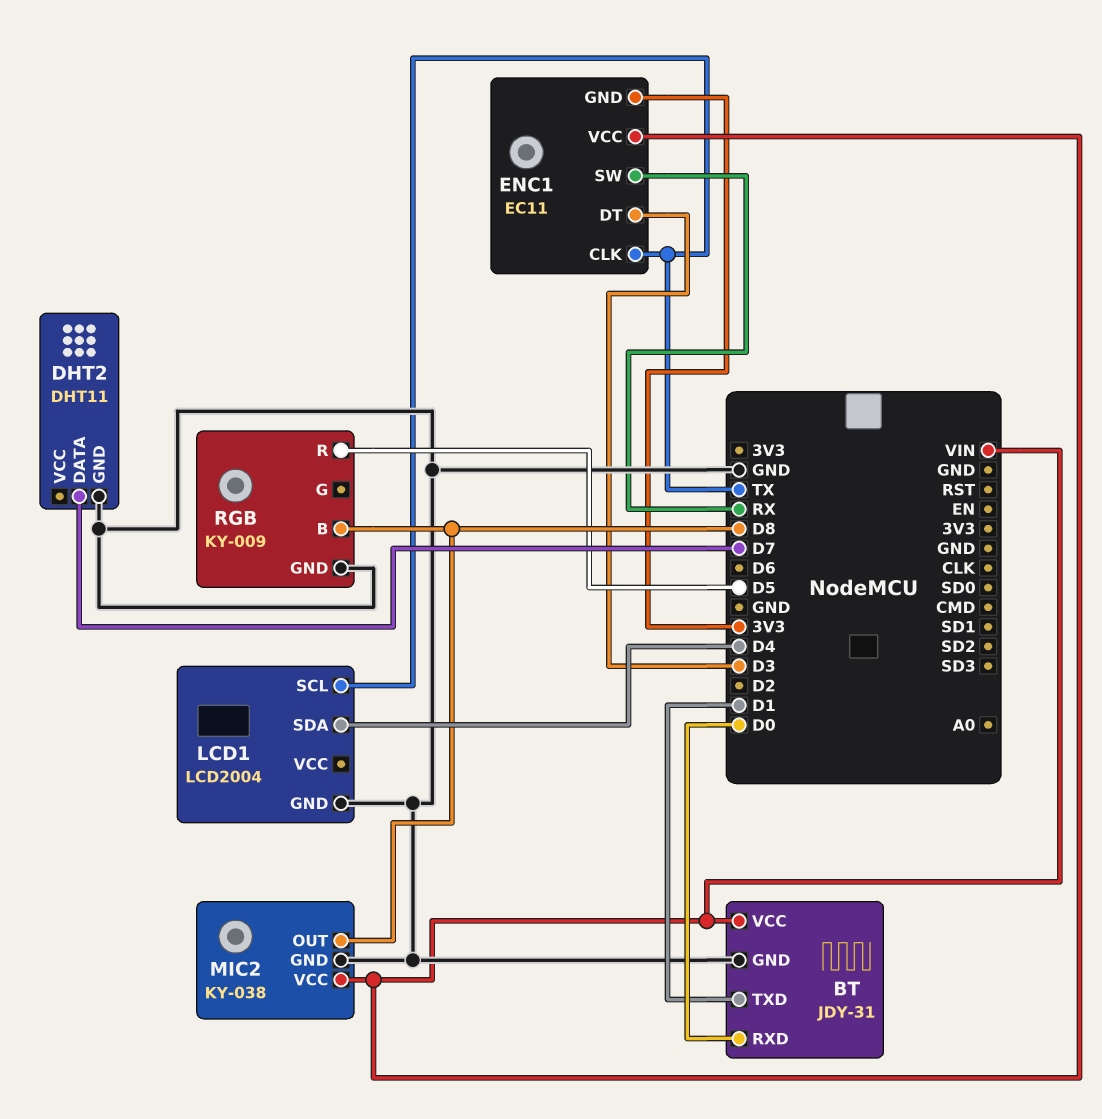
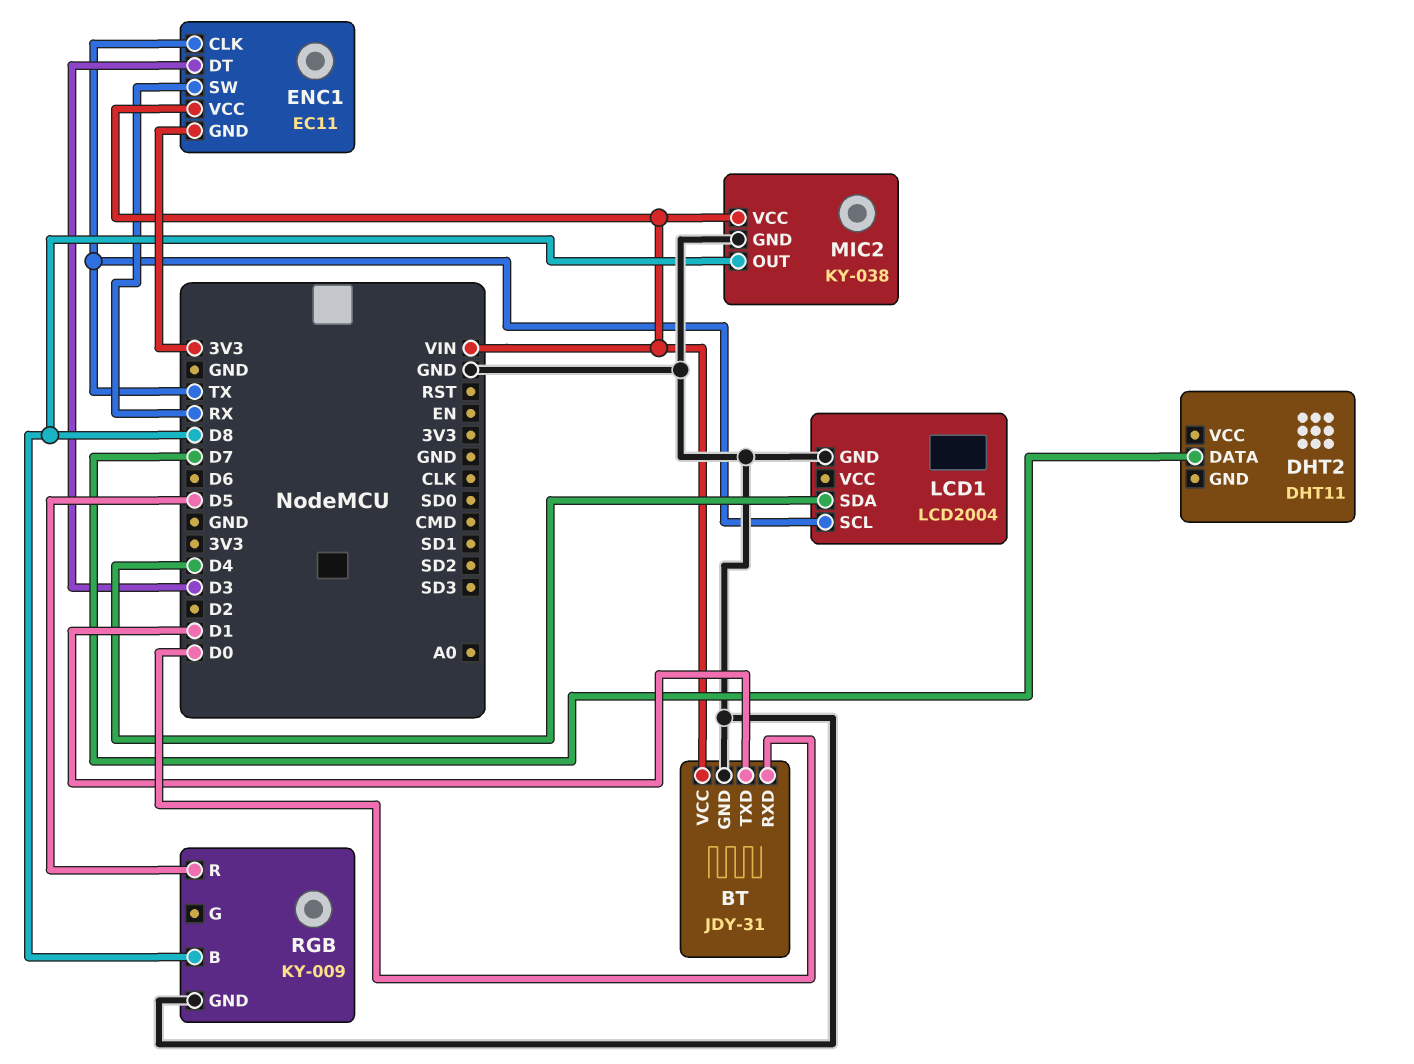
DHT2 pin GND: GND -> none

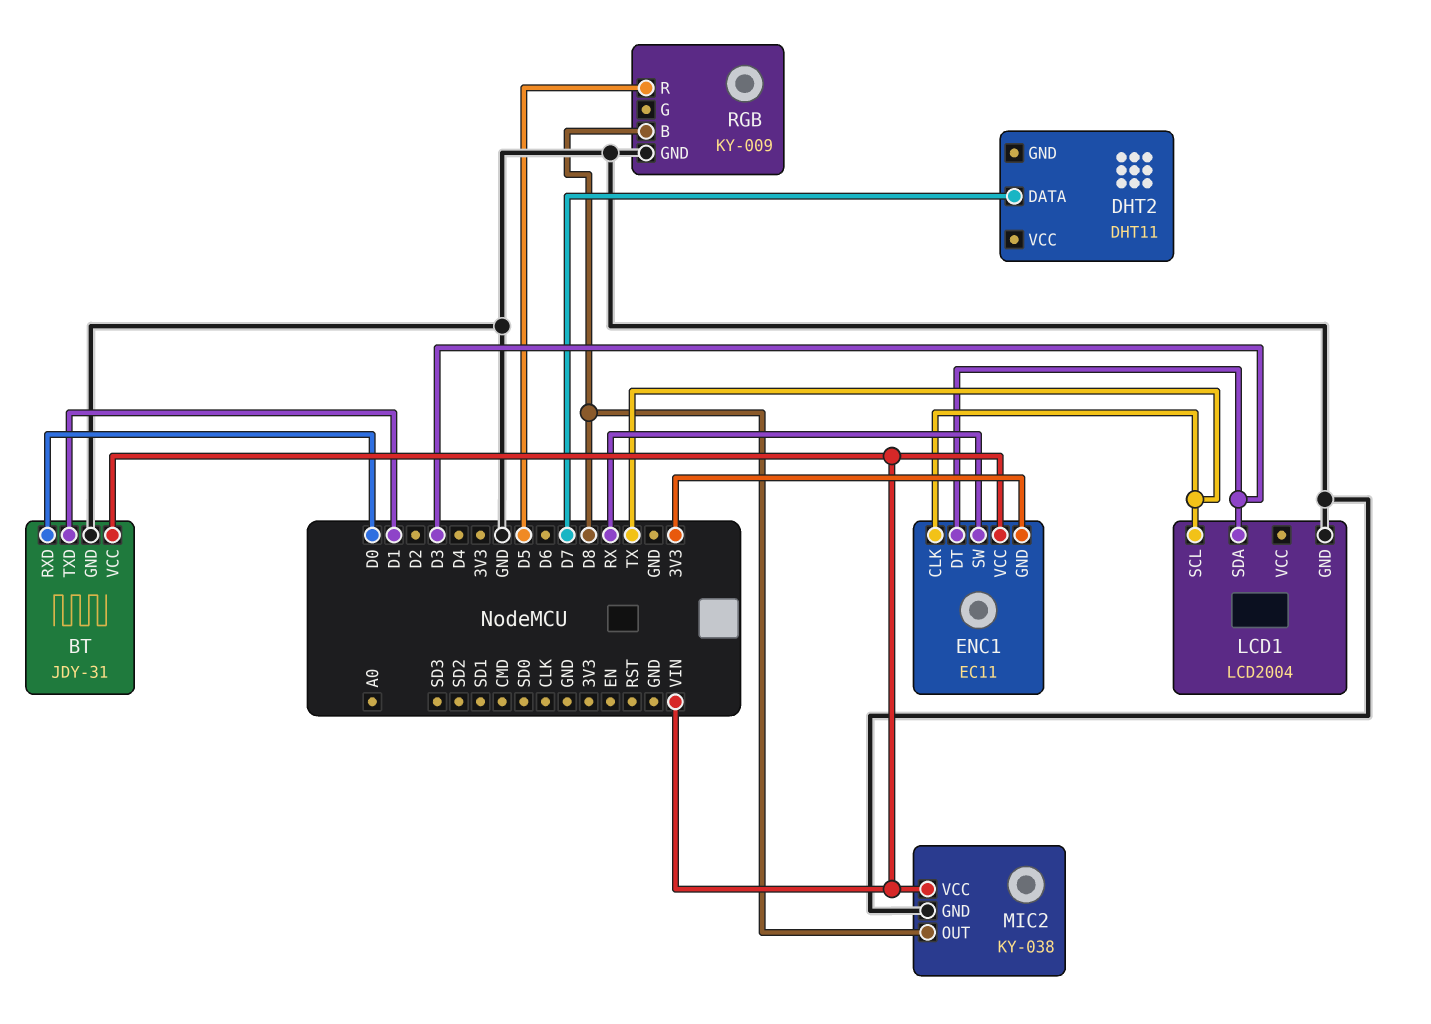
LCD1 pin SDA: D4 -> D3

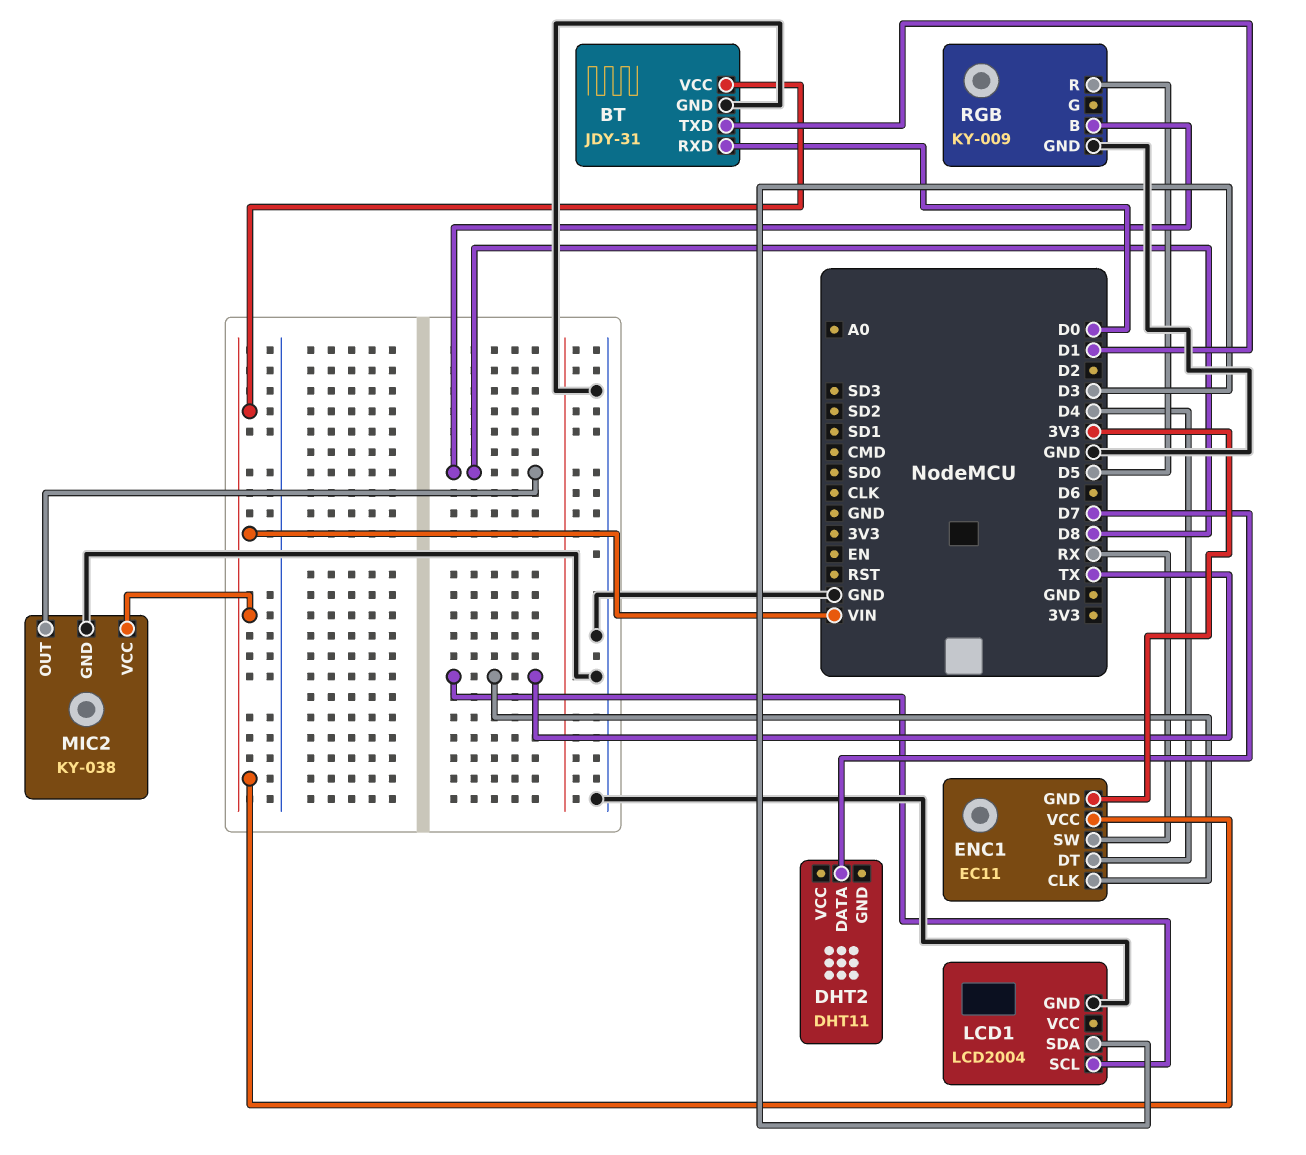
ENC1 pin DT: D3 -> D4

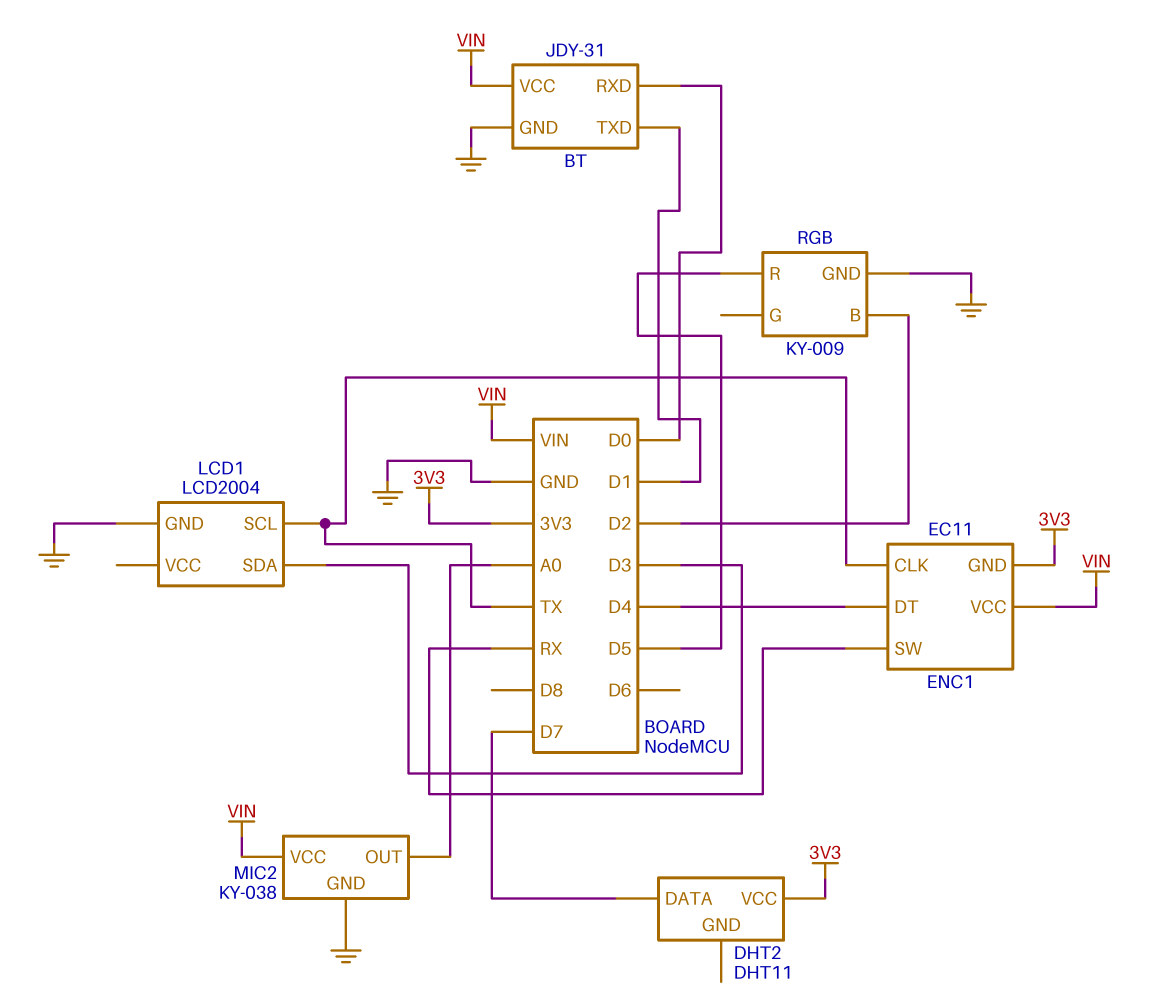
DHT2 pin VCC: none -> 3V3
MIC2 pin OUT: D8 -> A0
RGB pin B: D8 -> D2

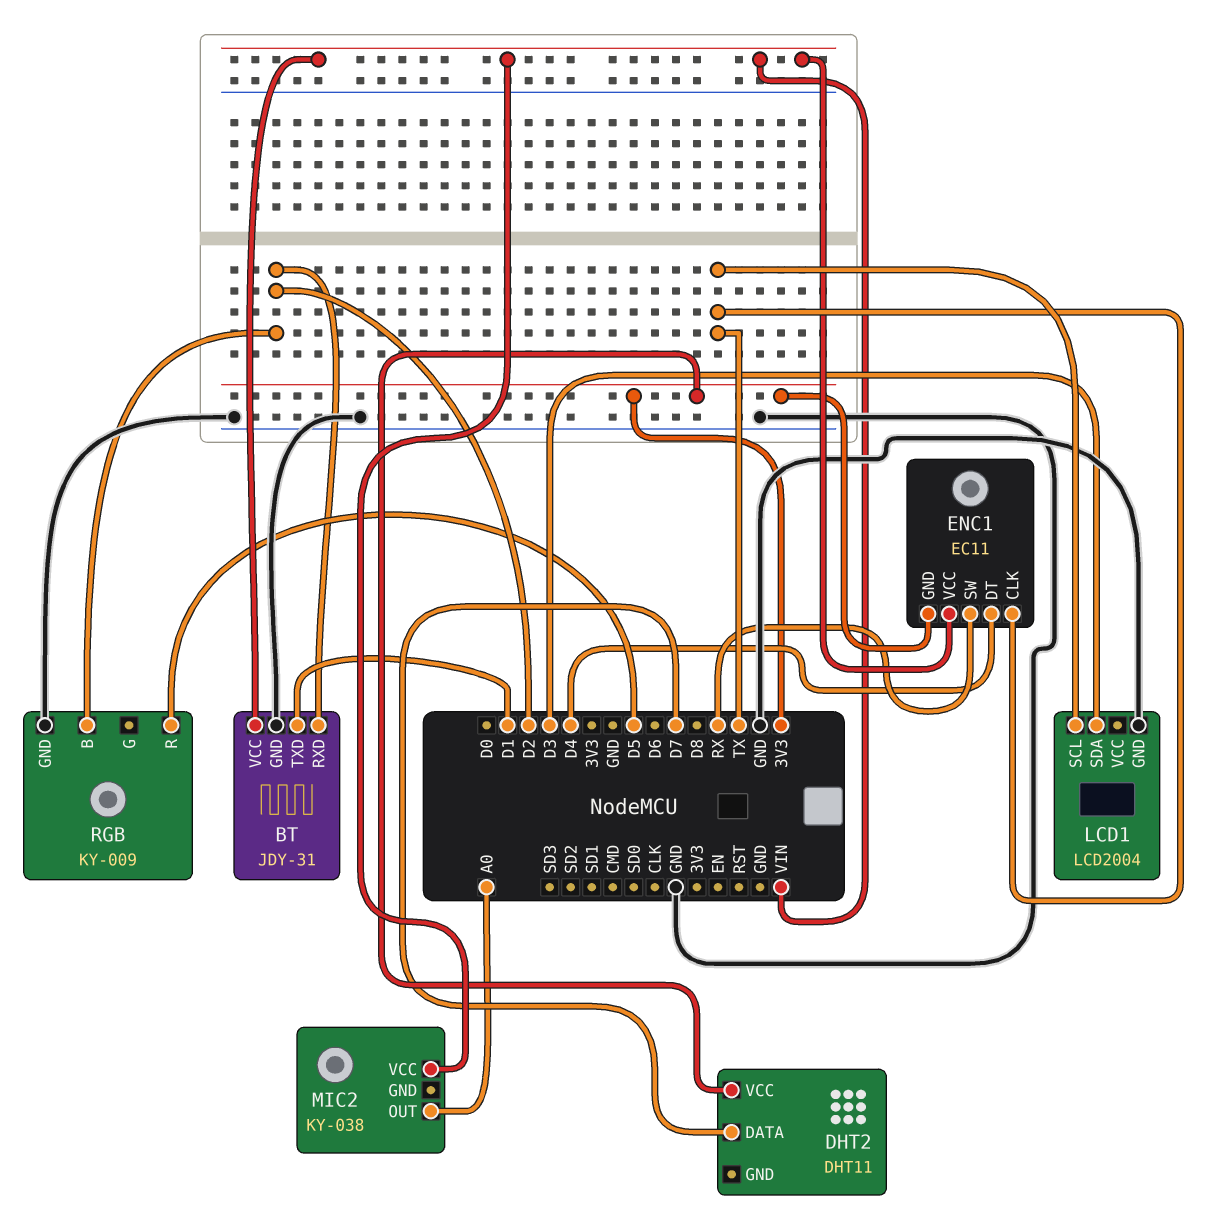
BT pin RXD: D0 -> D2
MIC2 pin GND: GND -> none

